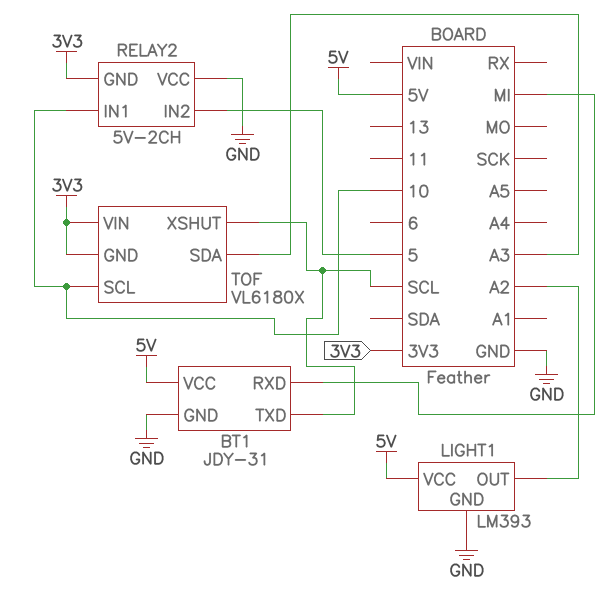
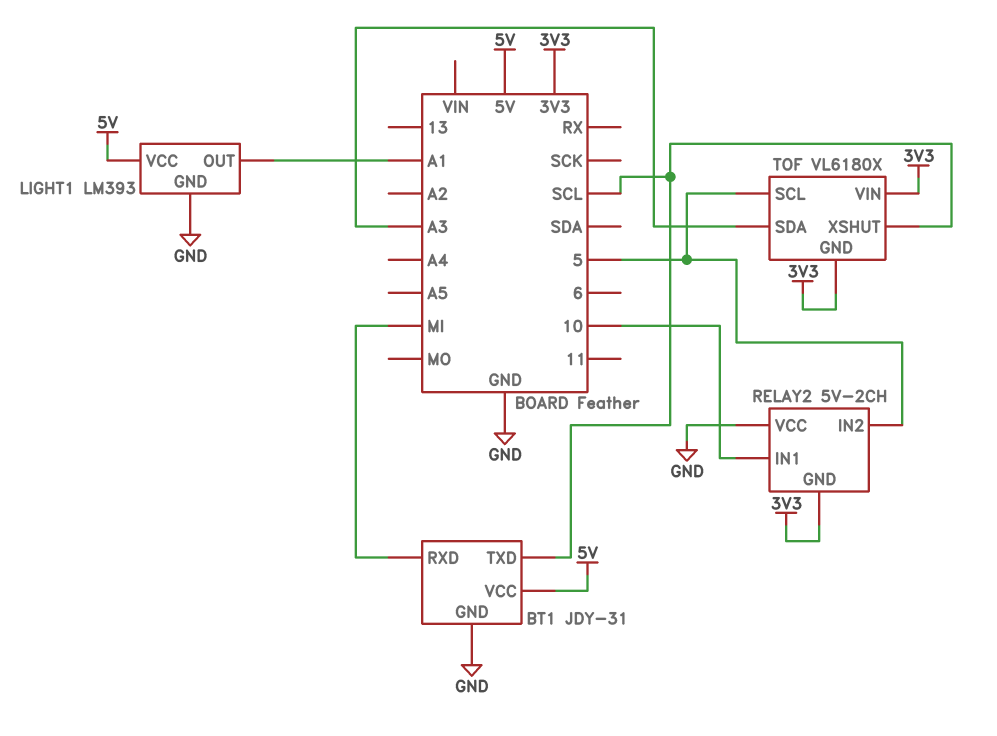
LIGHT1 pin OUT: A2 -> A1
TOF pin SCL: 10 -> 5

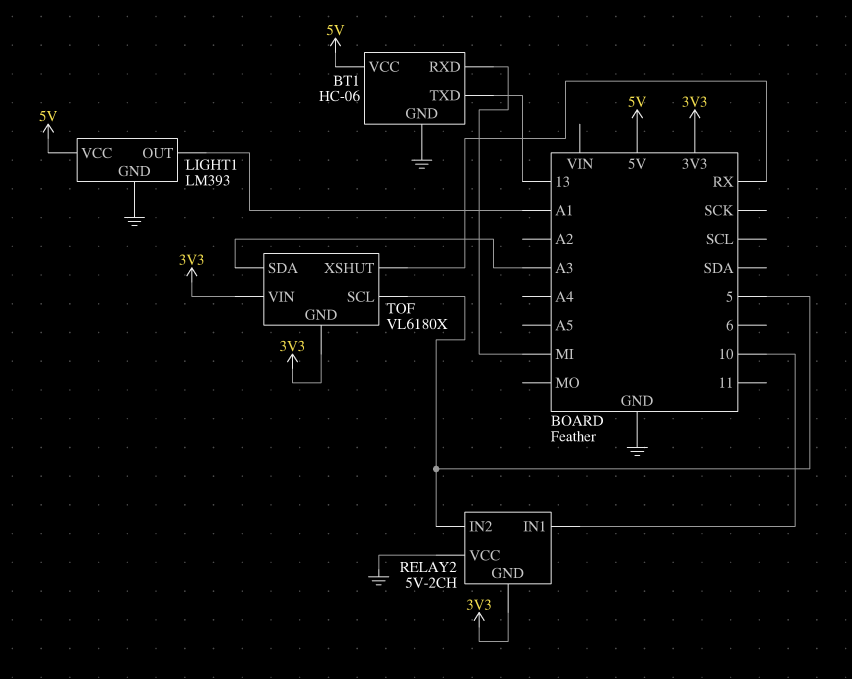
BT1: JDY-31 -> HC-06
BT1 pin TXD: SCL -> 13
TOF pin XSHUT: SCL -> RX

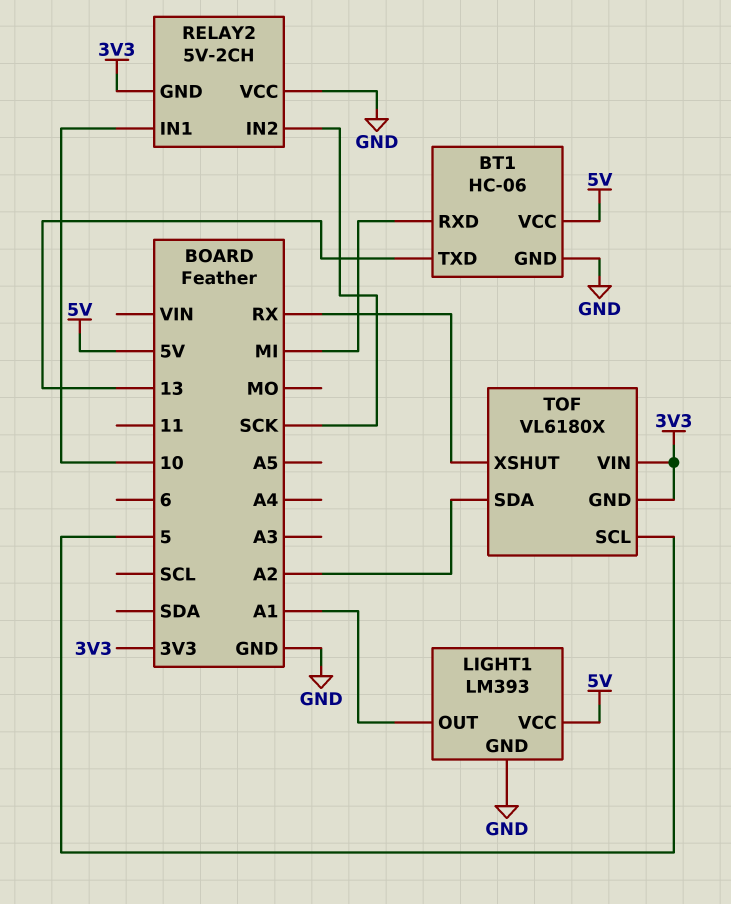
RELAY2 pin IN2: 5 -> SCK
TOF pin SDA: A3 -> A2

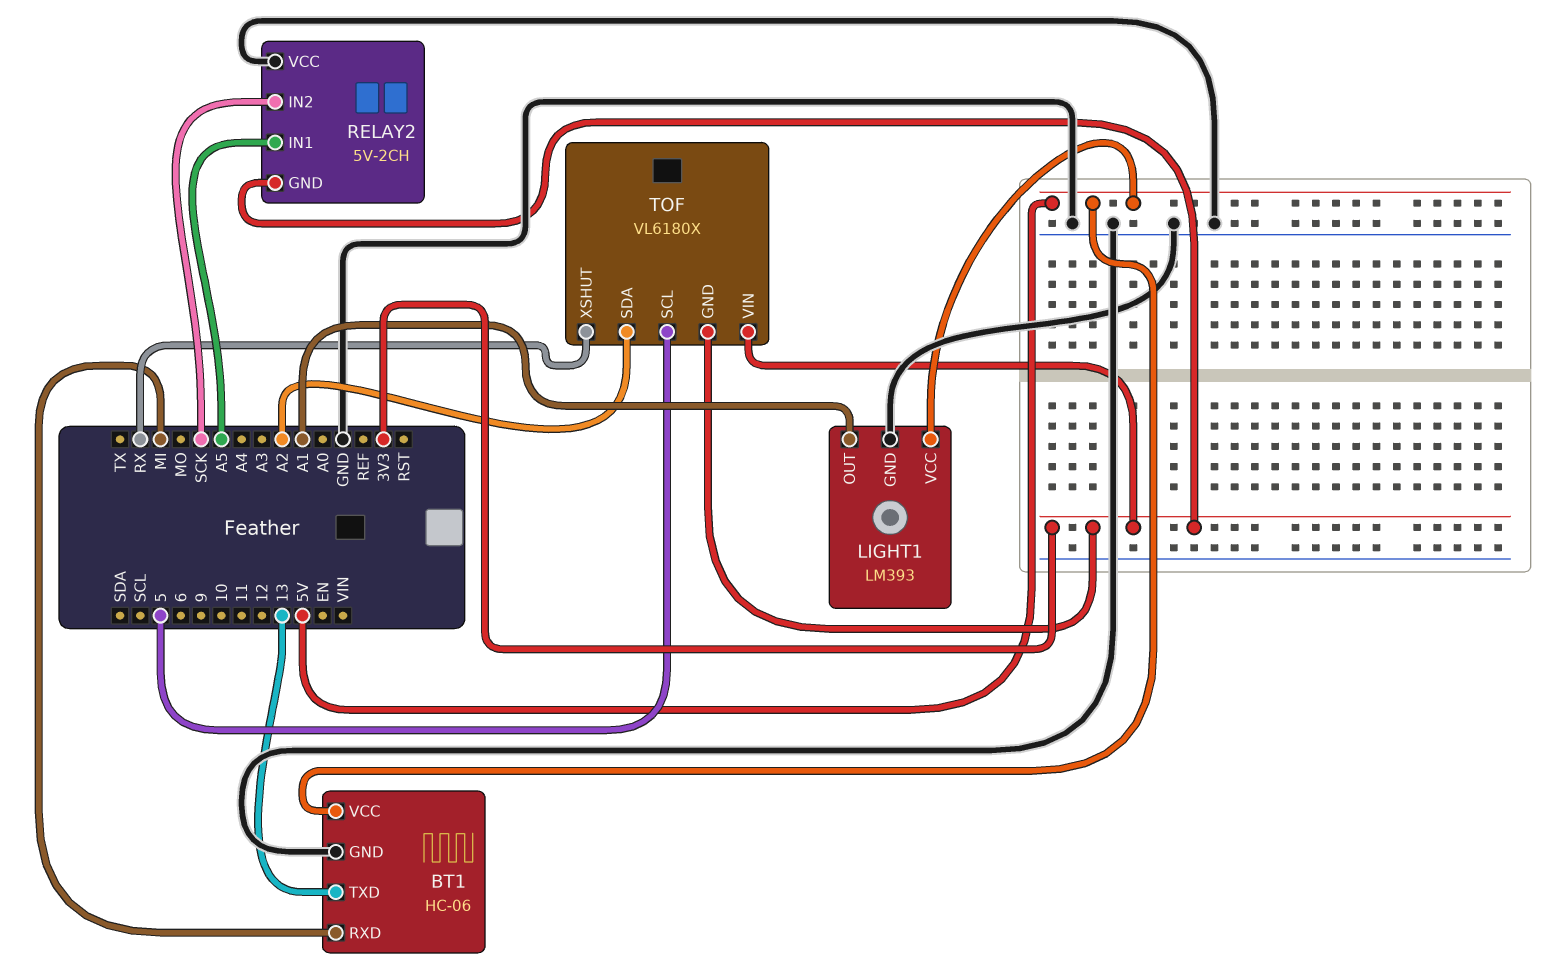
RELAY2 pin IN1: 10 -> A5

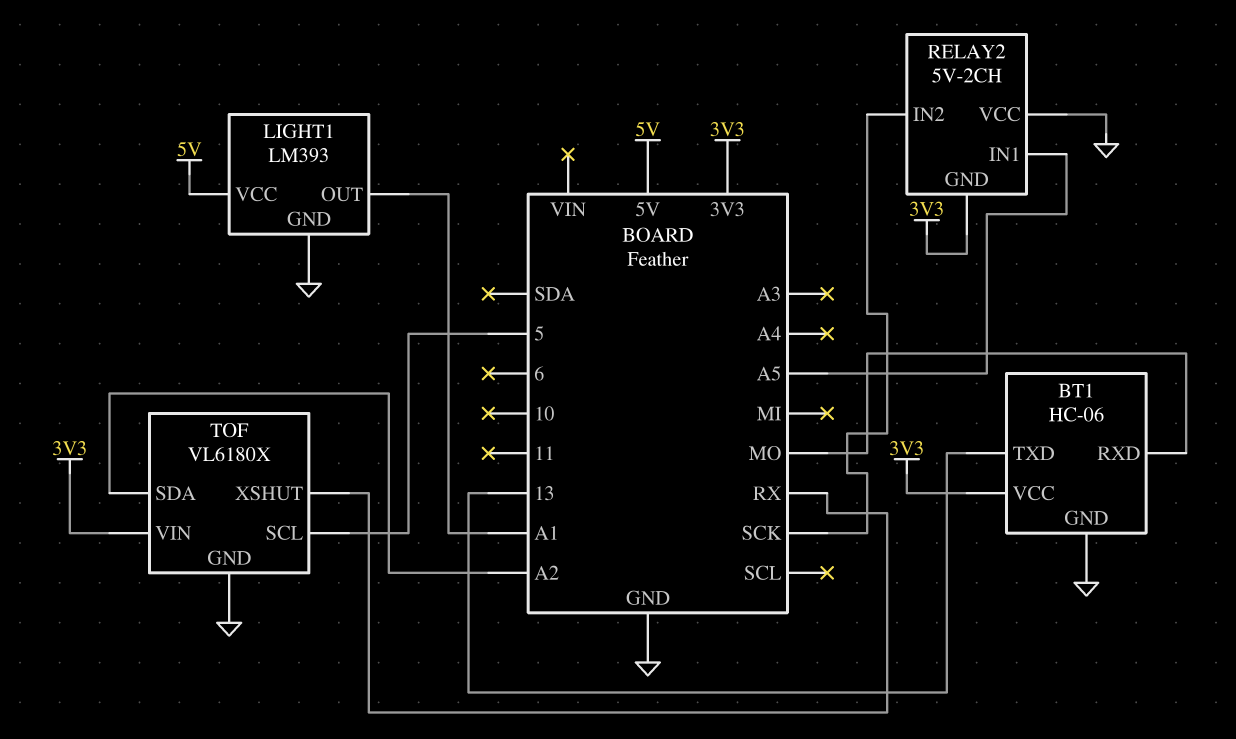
BT1 pin RXD: MI -> MO
BT1 pin VCC: 5V -> 3V3
TOF pin GND: 3V3 -> GND

